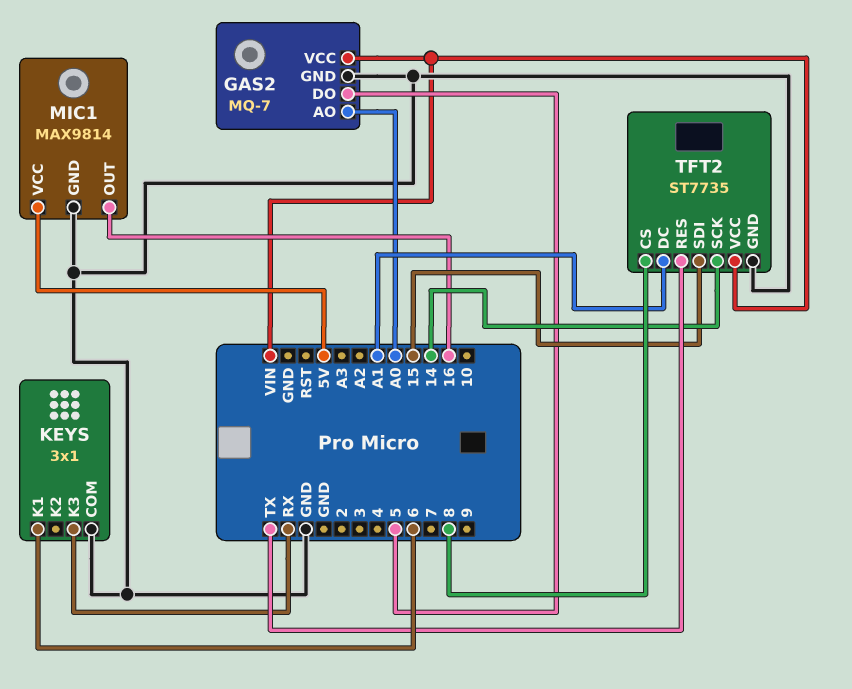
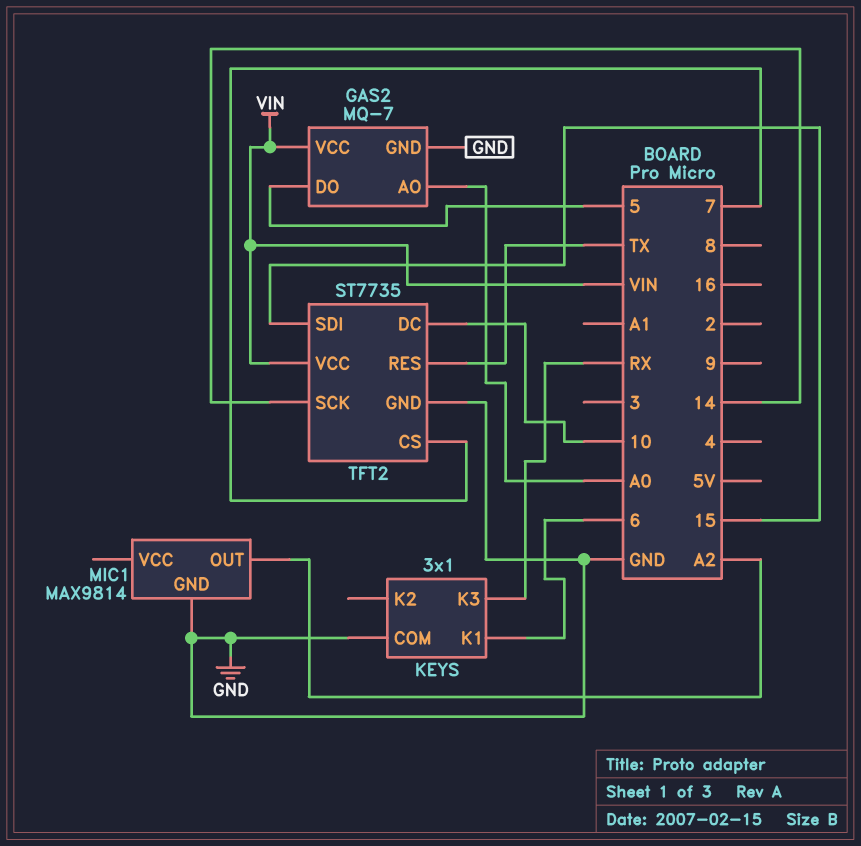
MIC1 pin OUT: 16 -> A2
MIC1 pin VCC: 5V -> none
TFT2 pin CS: 8 -> 7
TFT2 pin DC: A1 -> 10

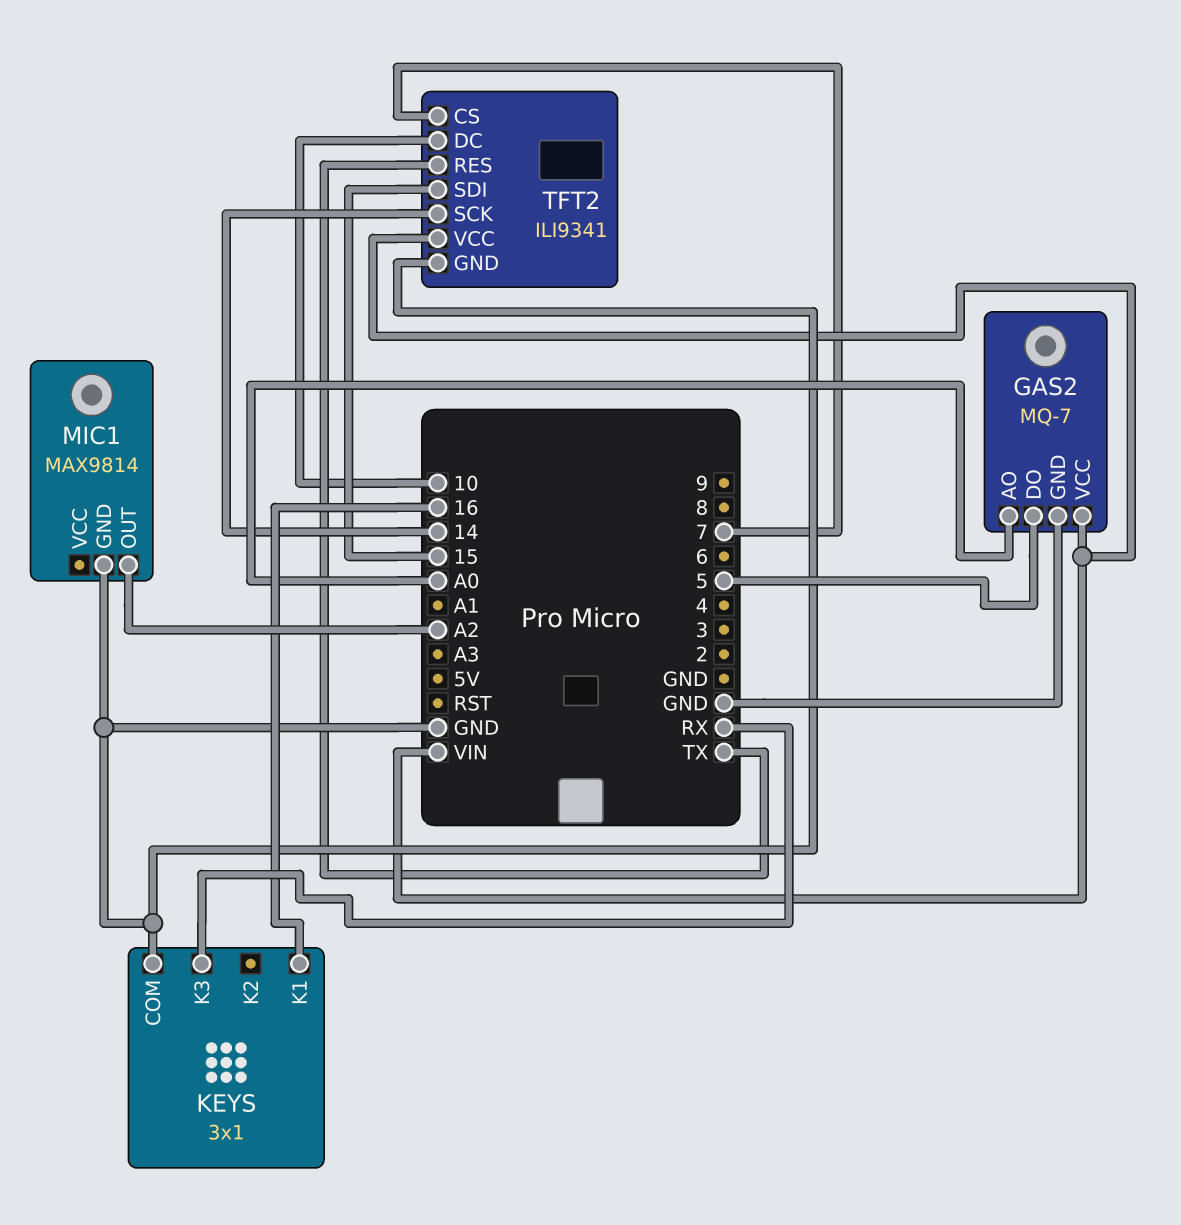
KEYS pin K1: 6 -> 16
TFT2: ST7735 -> ILI9341

